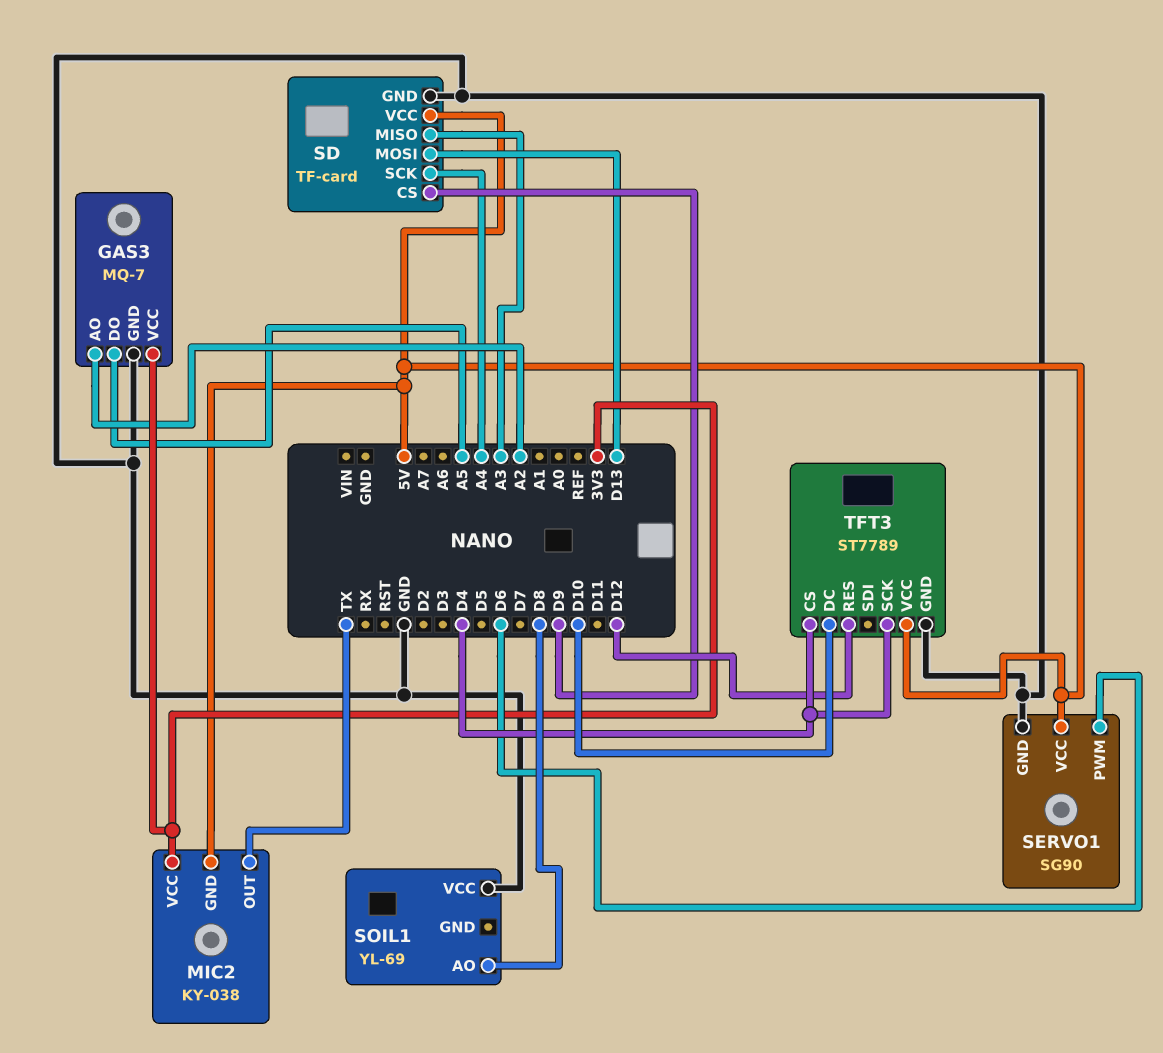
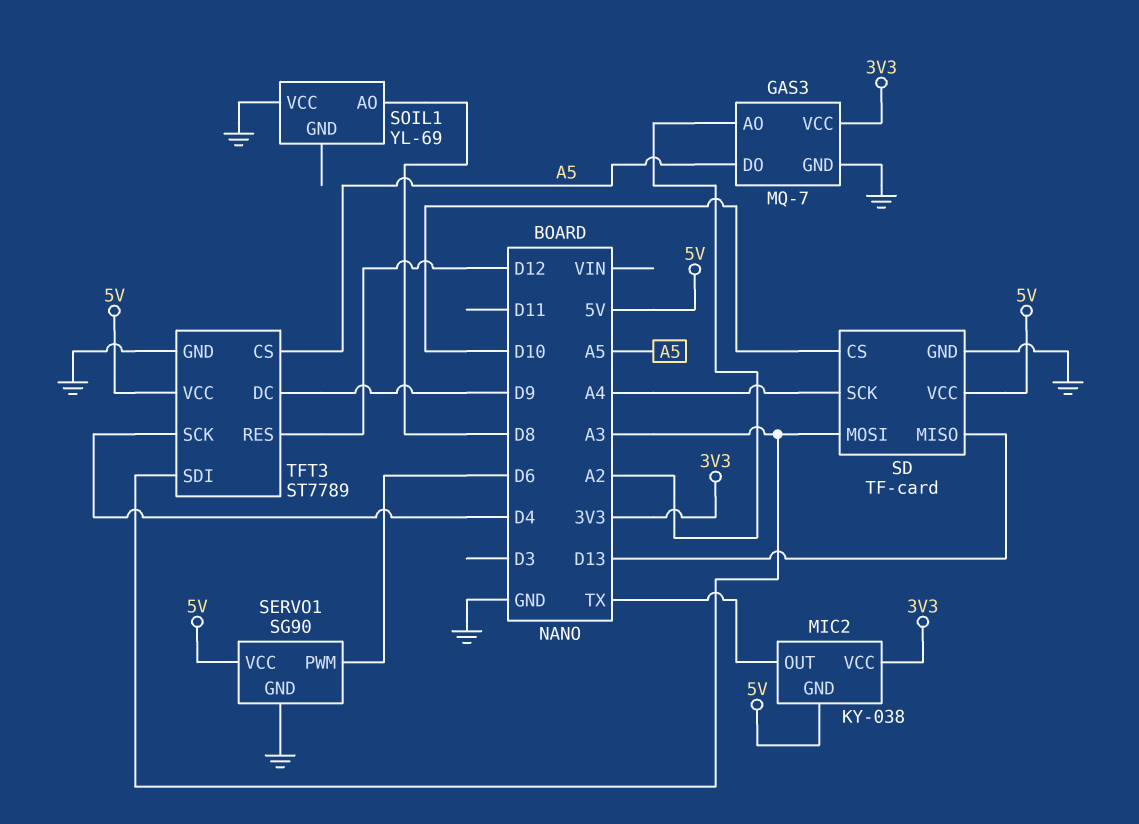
SD pin CS: D9 -> D10
SD pin MISO: A3 -> D13
SD pin MOSI: D13 -> A3
TFT3 pin CS: D4 -> A5
TFT3 pin DC: D10 -> D9
TFT3 pin SDI: none -> A3

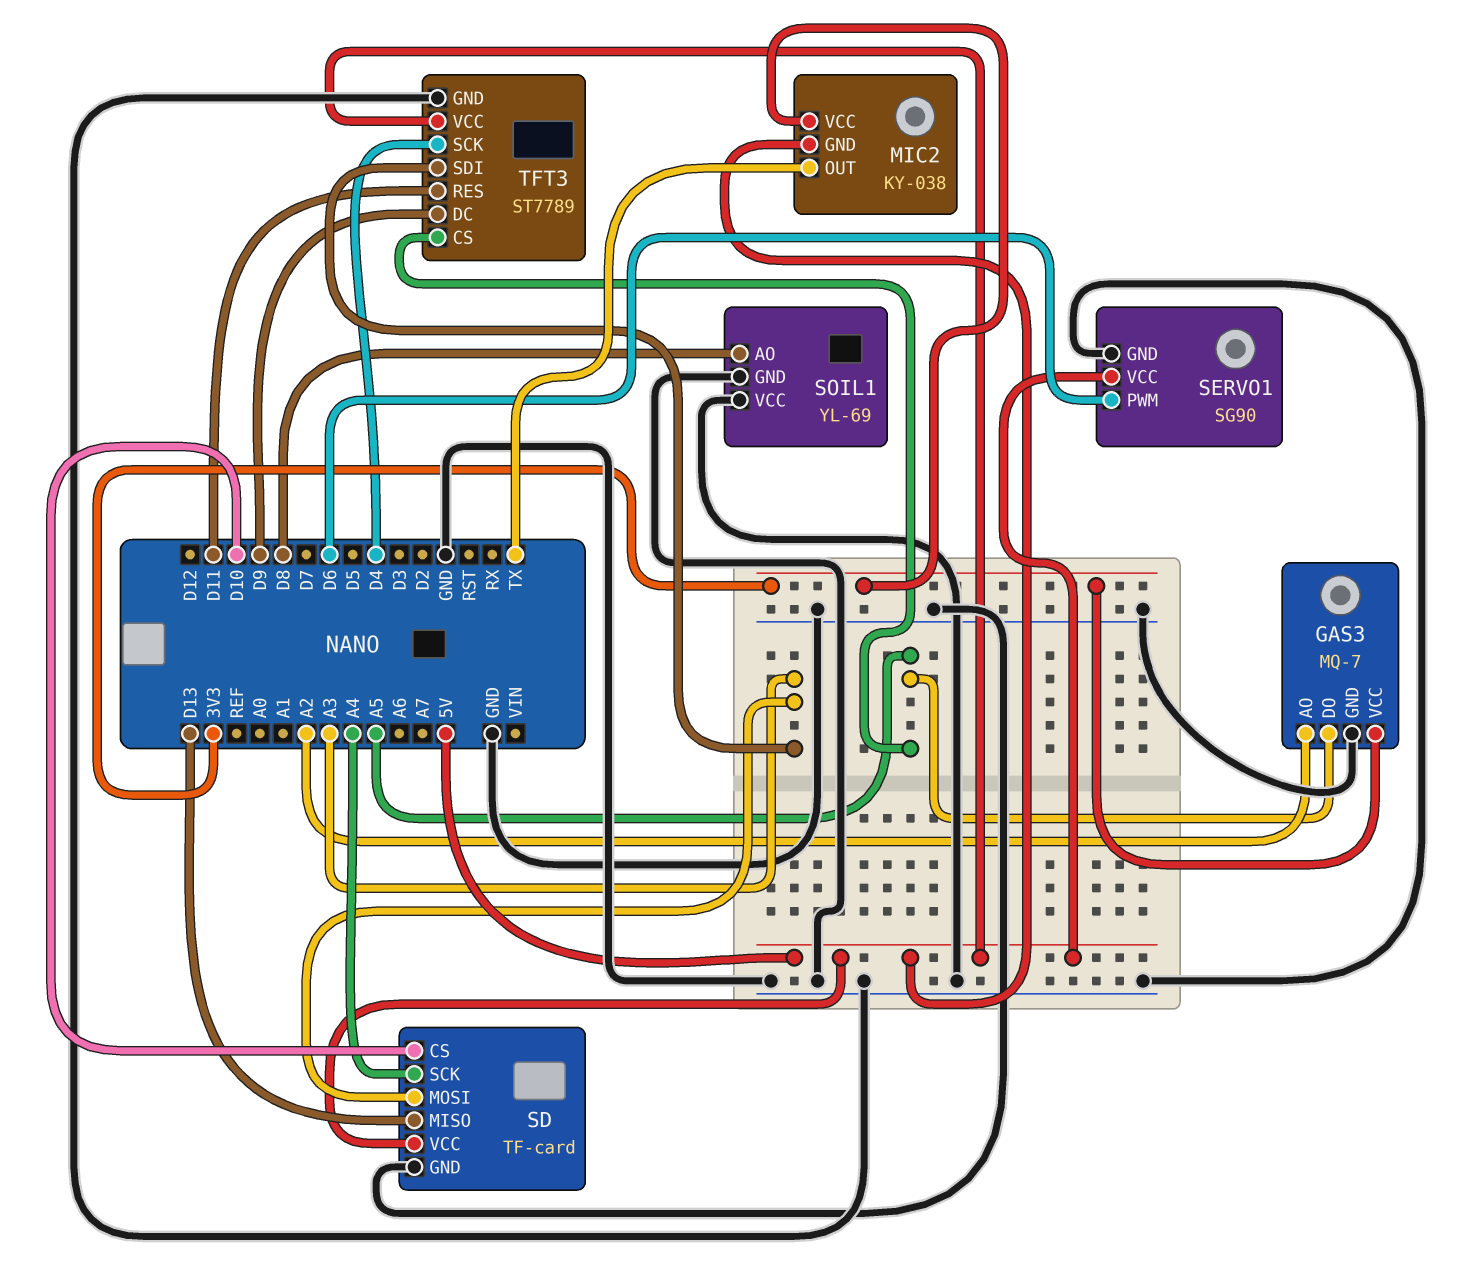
SOIL1 pin GND: none -> GND
TFT3 pin RES: D12 -> D11

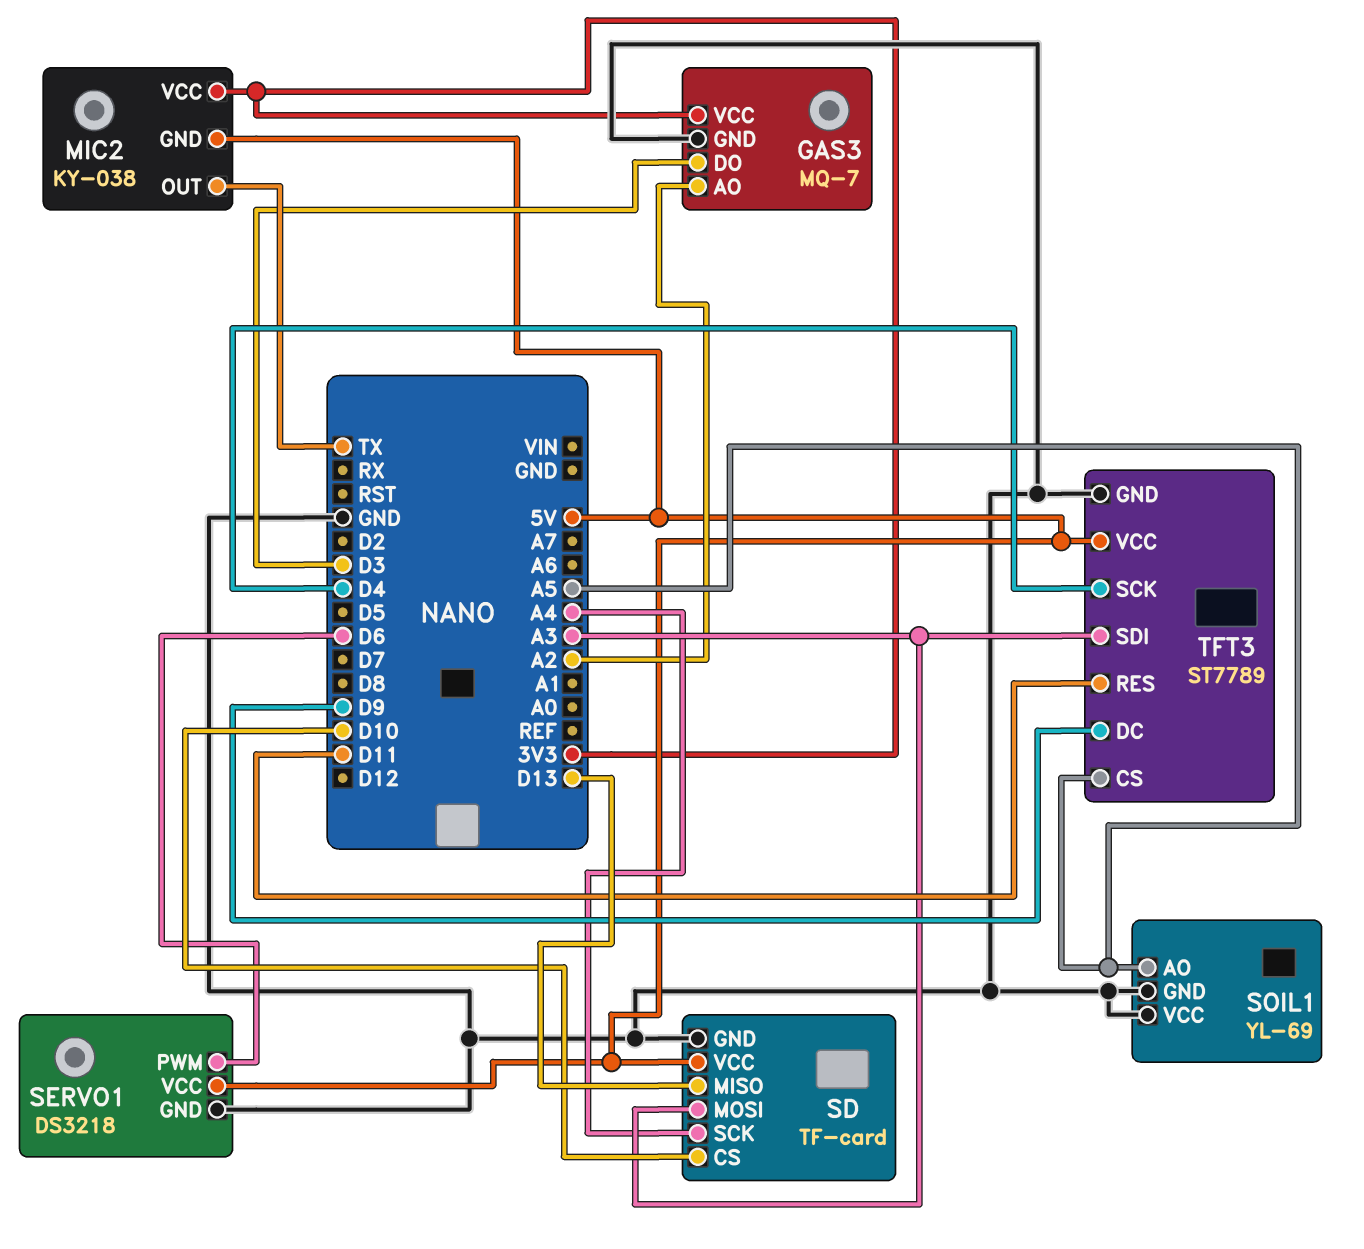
GAS3 pin DO: A5 -> D3
SERVO1: SG90 -> DS3218
SOIL1 pin AO: D8 -> A5

